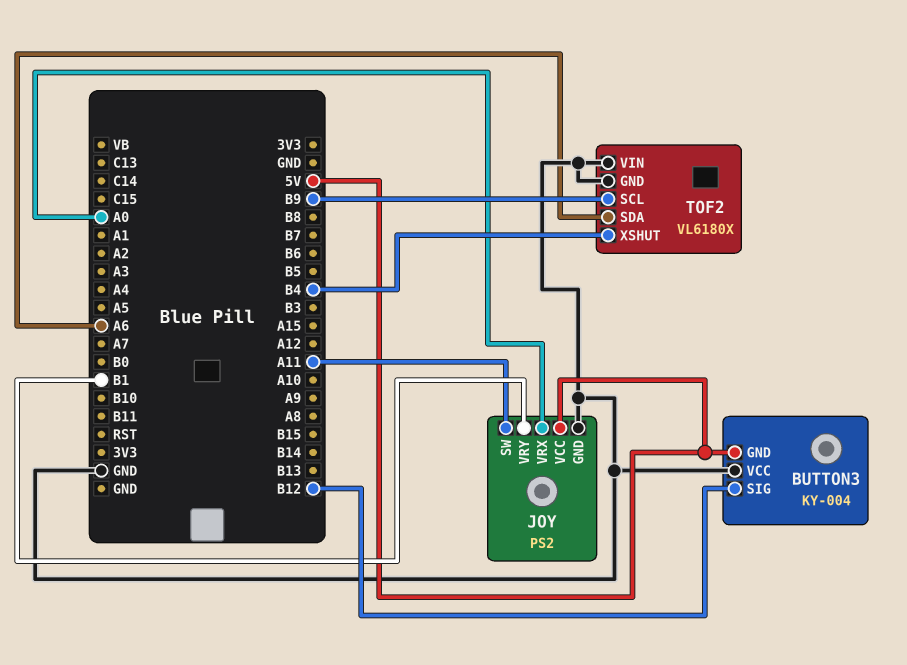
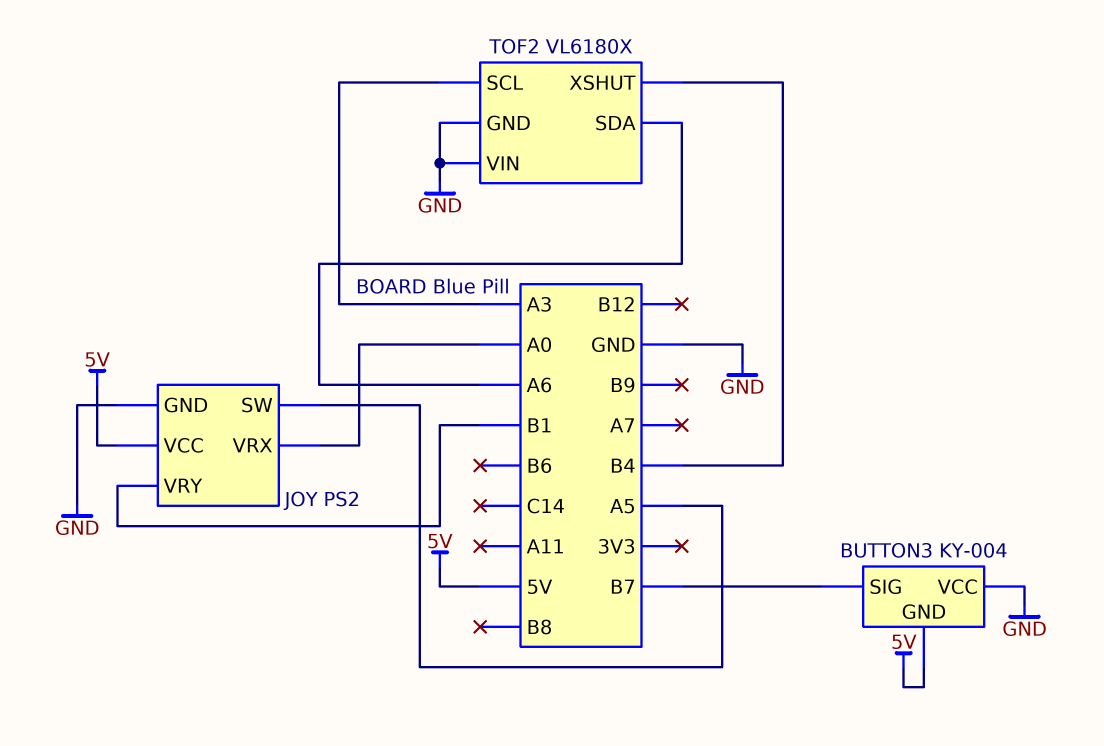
BUTTON3 pin SIG: B12 -> B7
JOY pin SW: A11 -> A5
TOF2 pin SCL: B9 -> A3

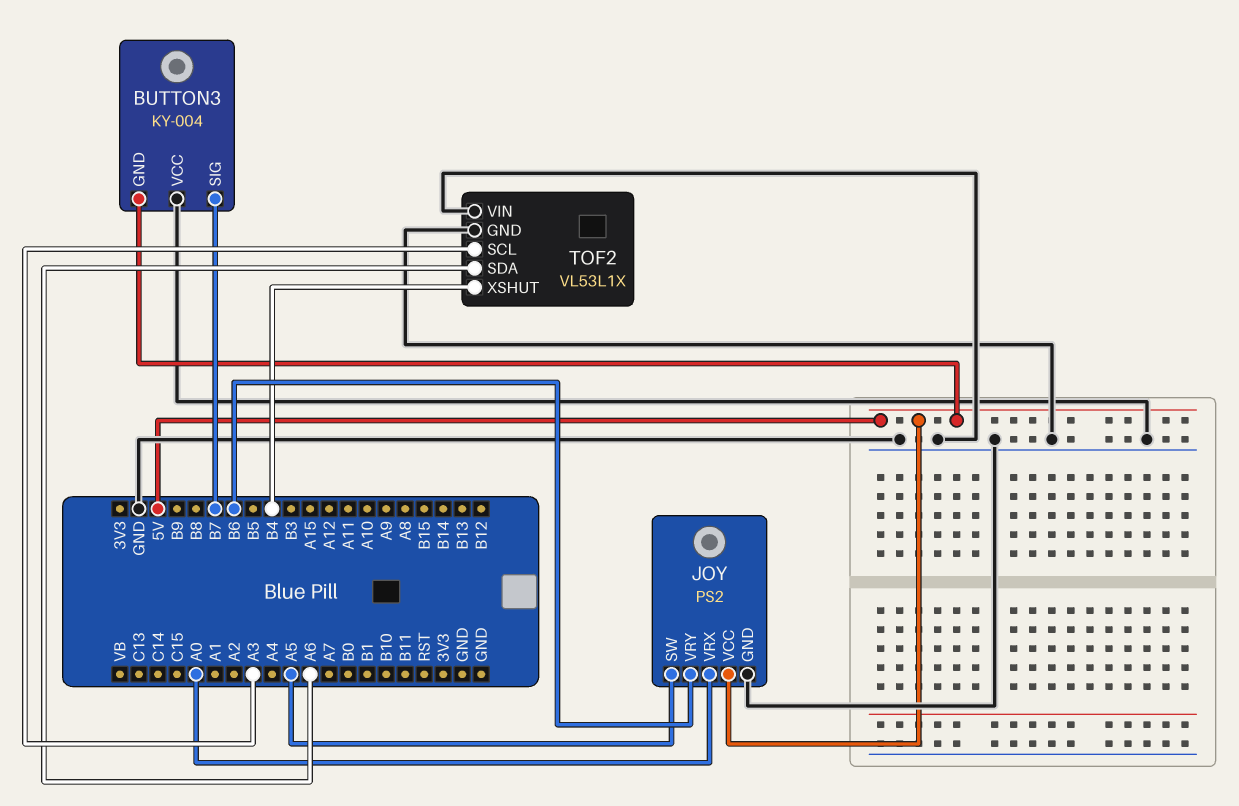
JOY pin VRY: B1 -> B6
TOF2: VL6180X -> VL53L1X

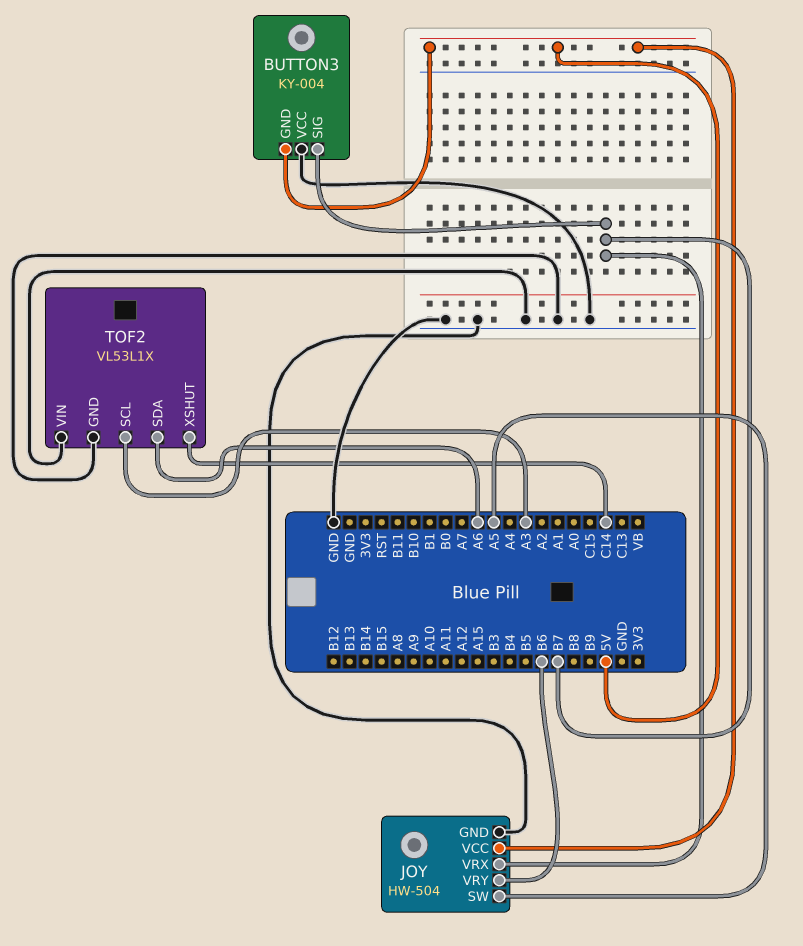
JOY: PS2 -> HW-504
JOY pin VRX: A0 -> B7
TOF2 pin XSHUT: B4 -> C14

